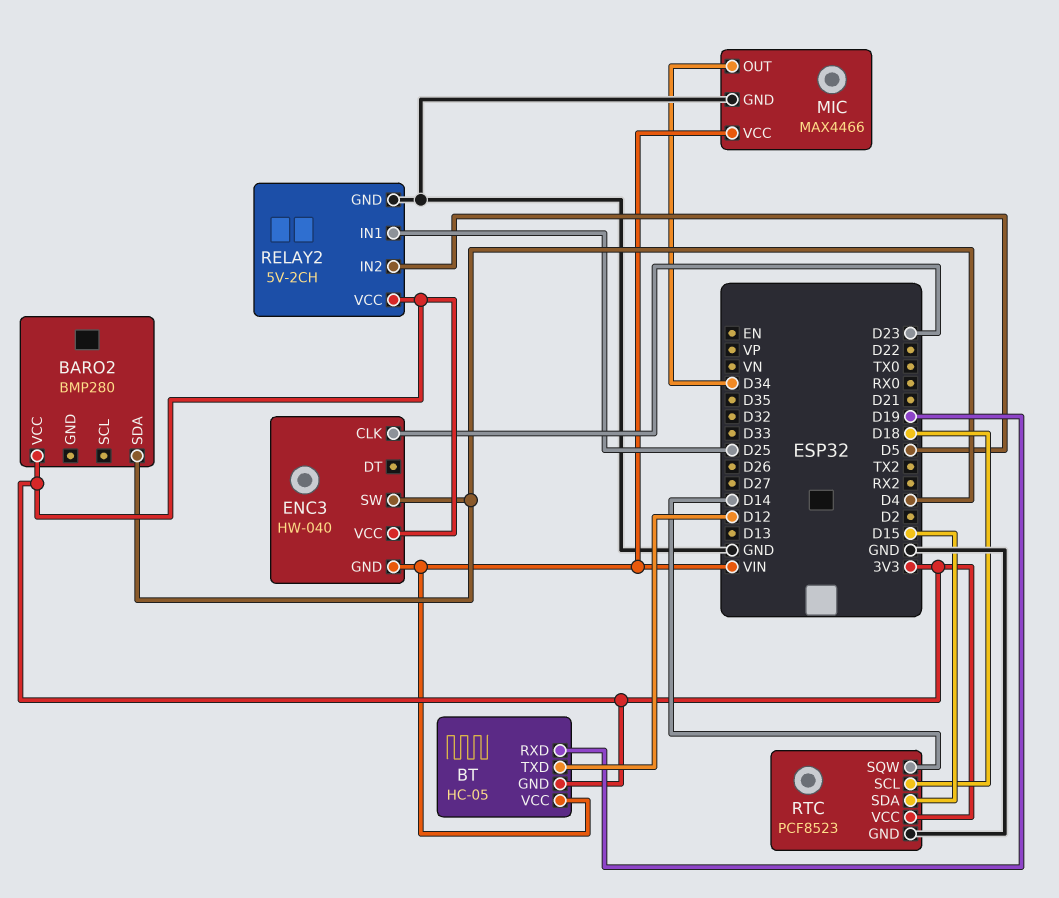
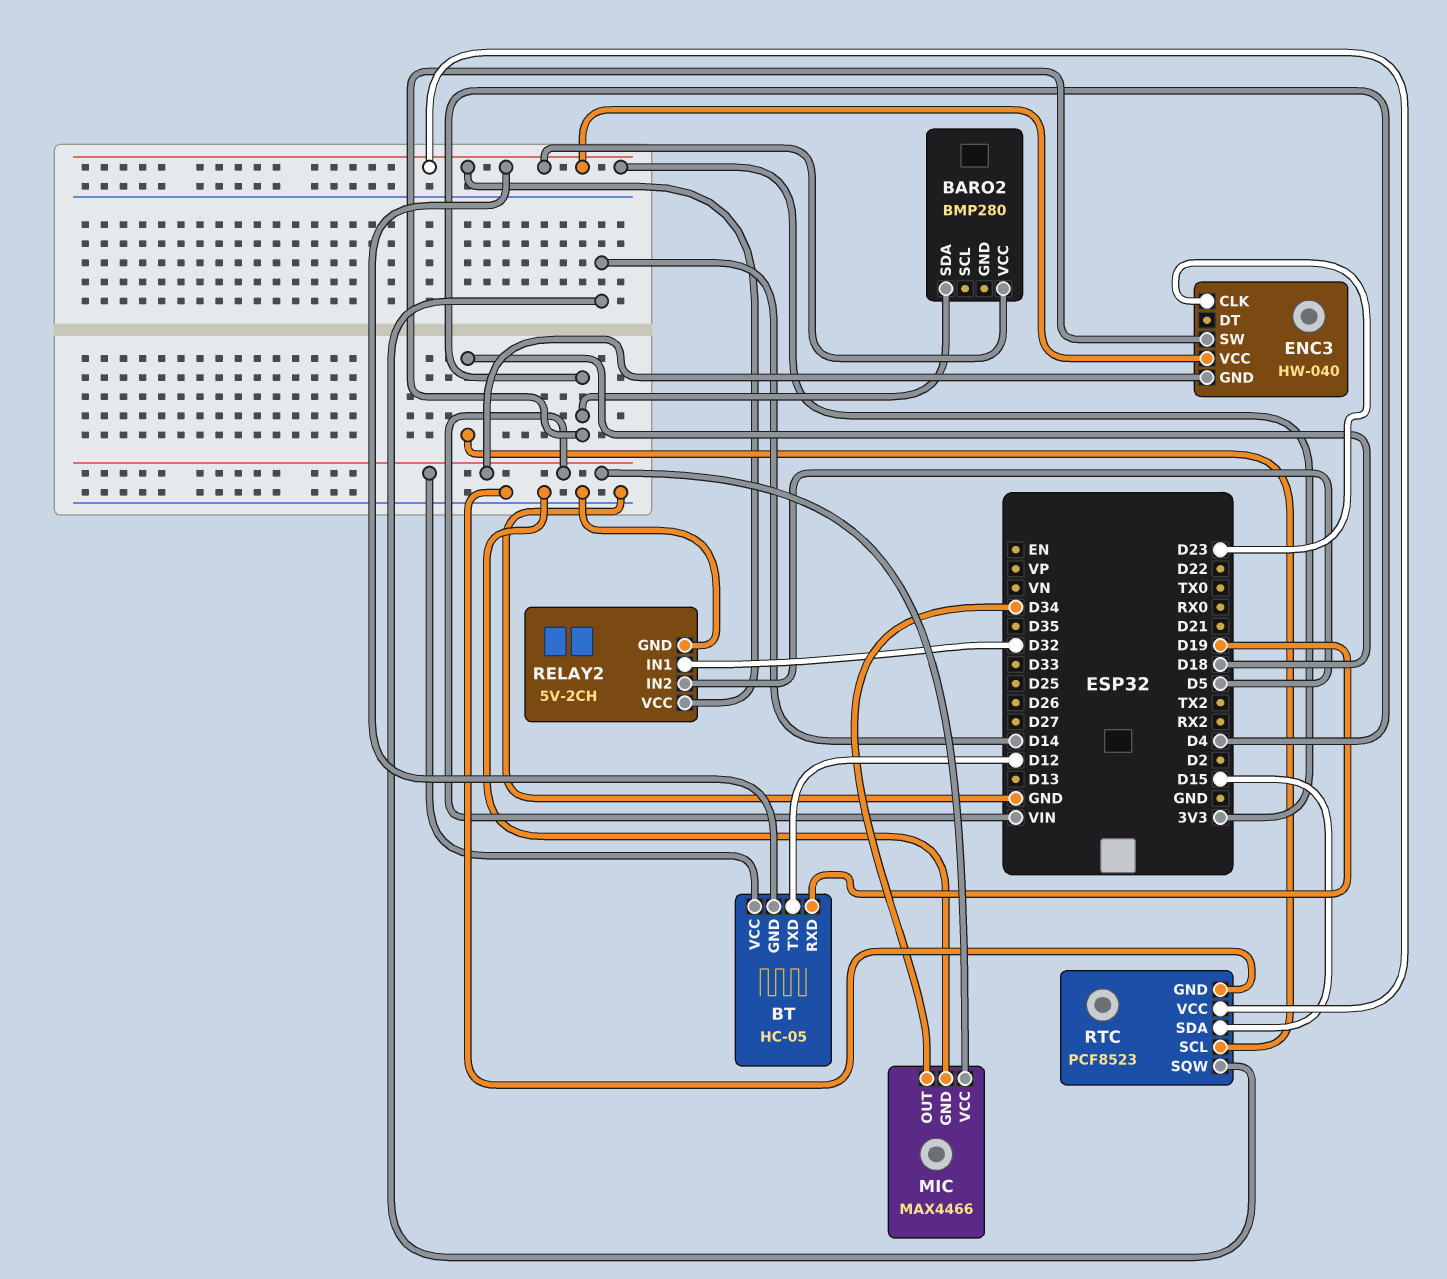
RELAY2 pin IN1: D25 -> D32

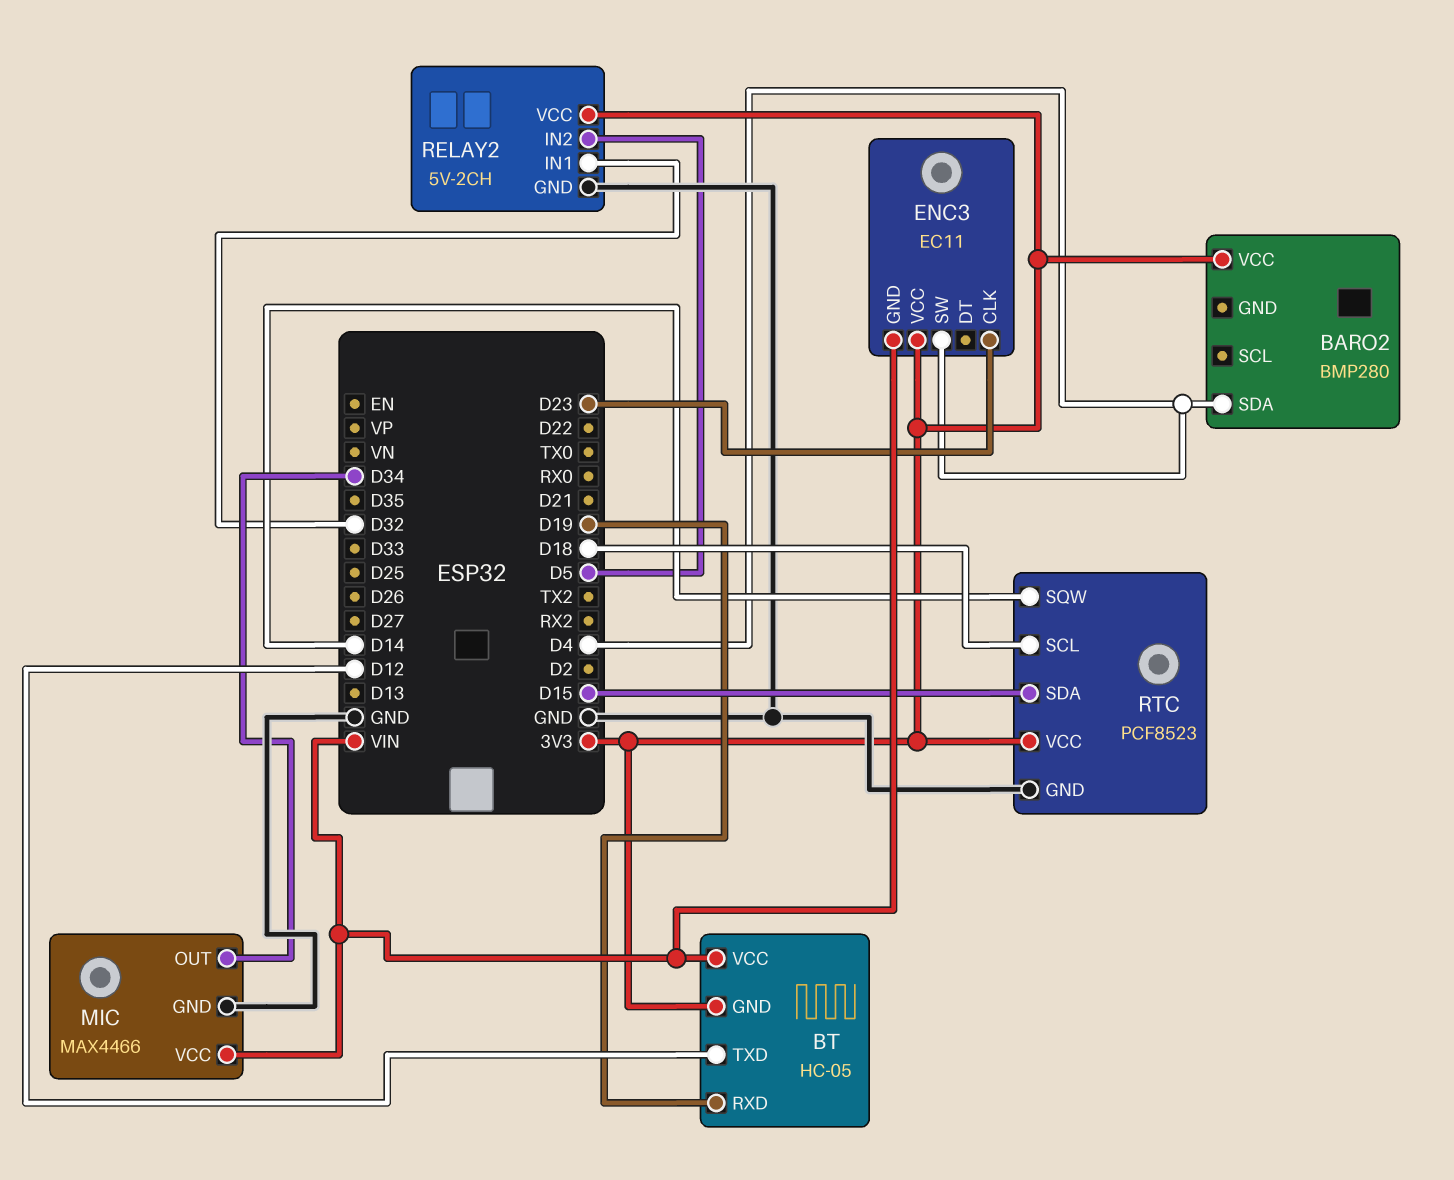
ENC3: HW-040 -> EC11

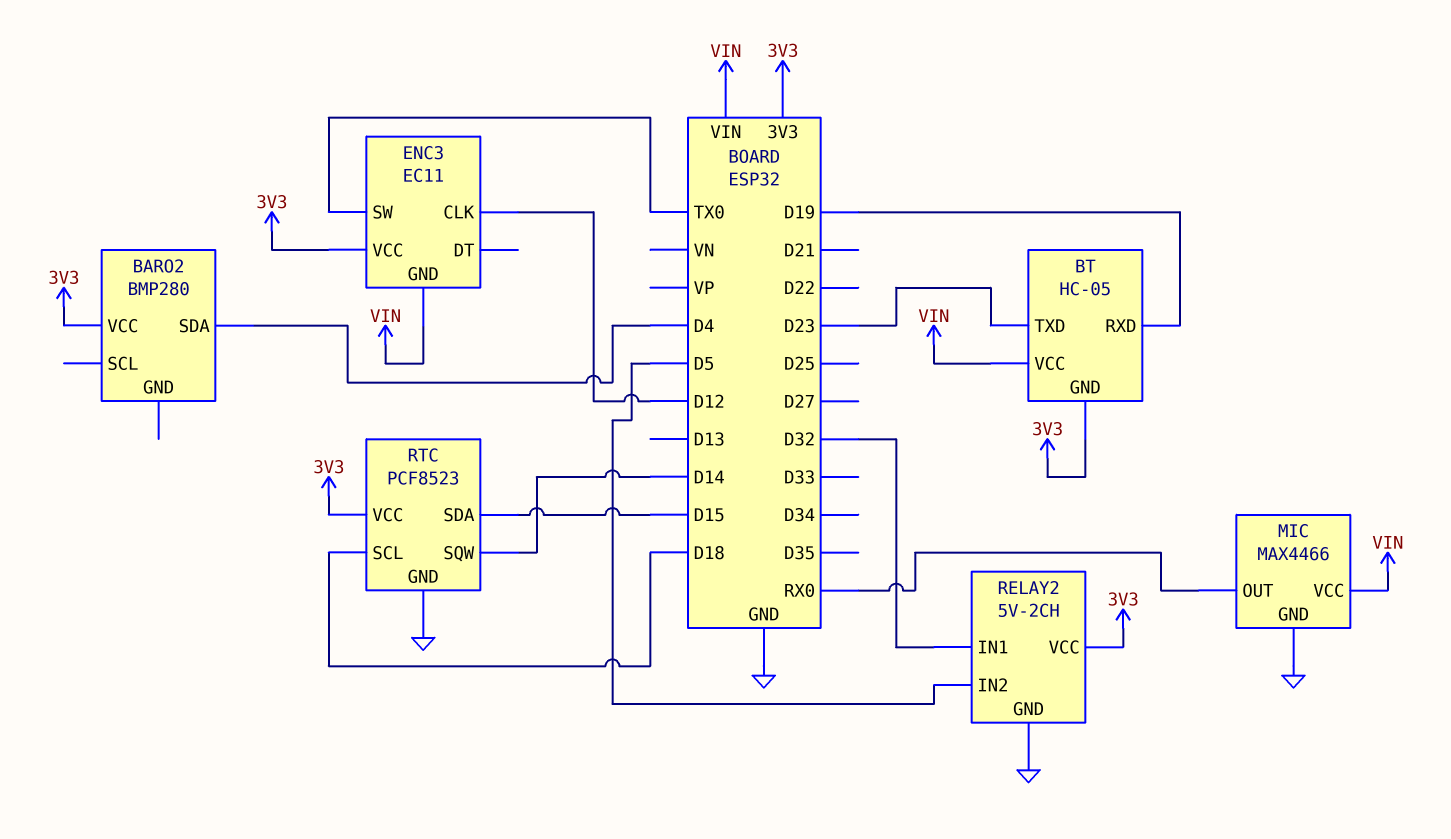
BT pin TXD: D12 -> D23
ENC3 pin CLK: D23 -> D12
ENC3 pin SW: D4 -> TX0
MIC pin OUT: D34 -> RX0

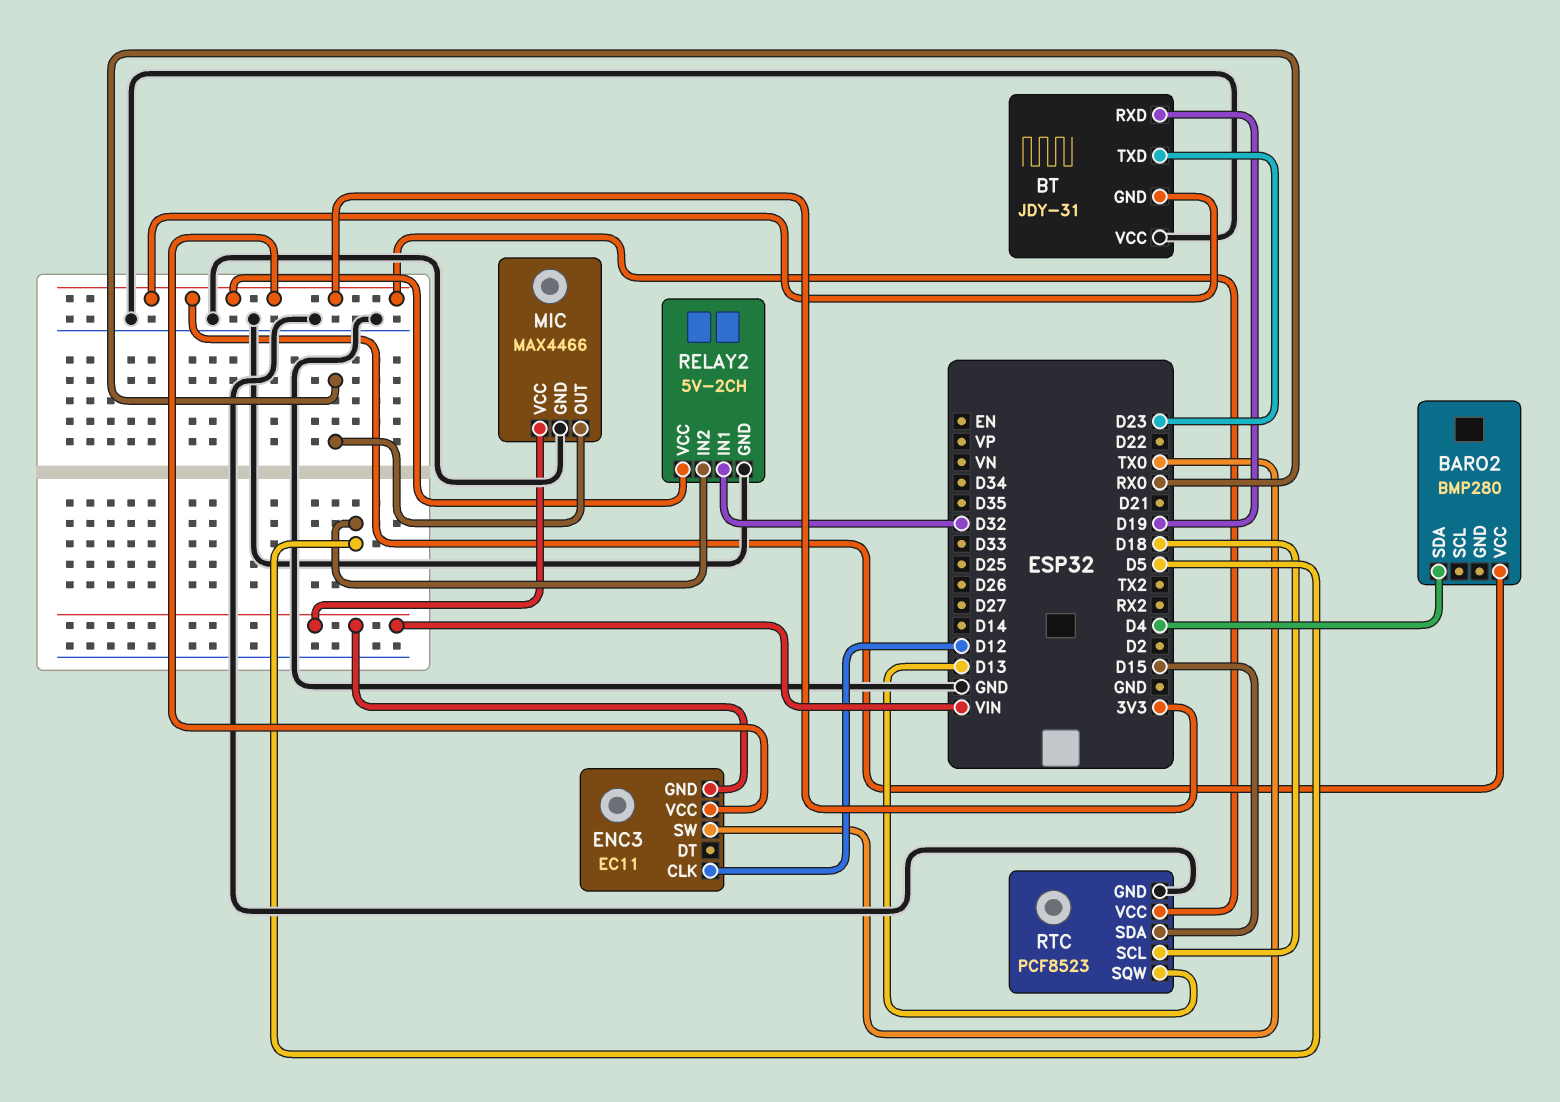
BT: HC-05 -> JDY-31
BT pin VCC: VIN -> GND
RTC pin SQW: D14 -> D13

